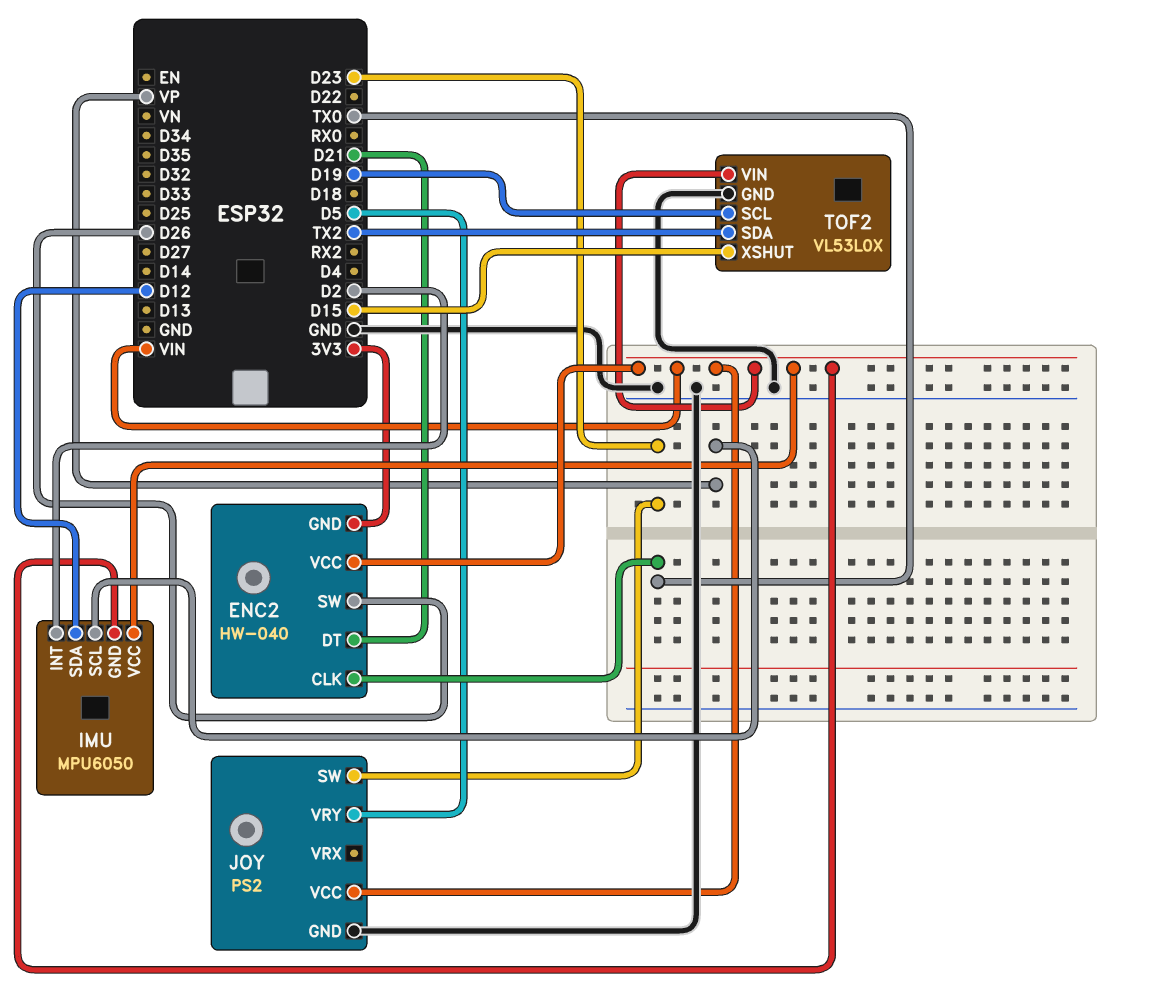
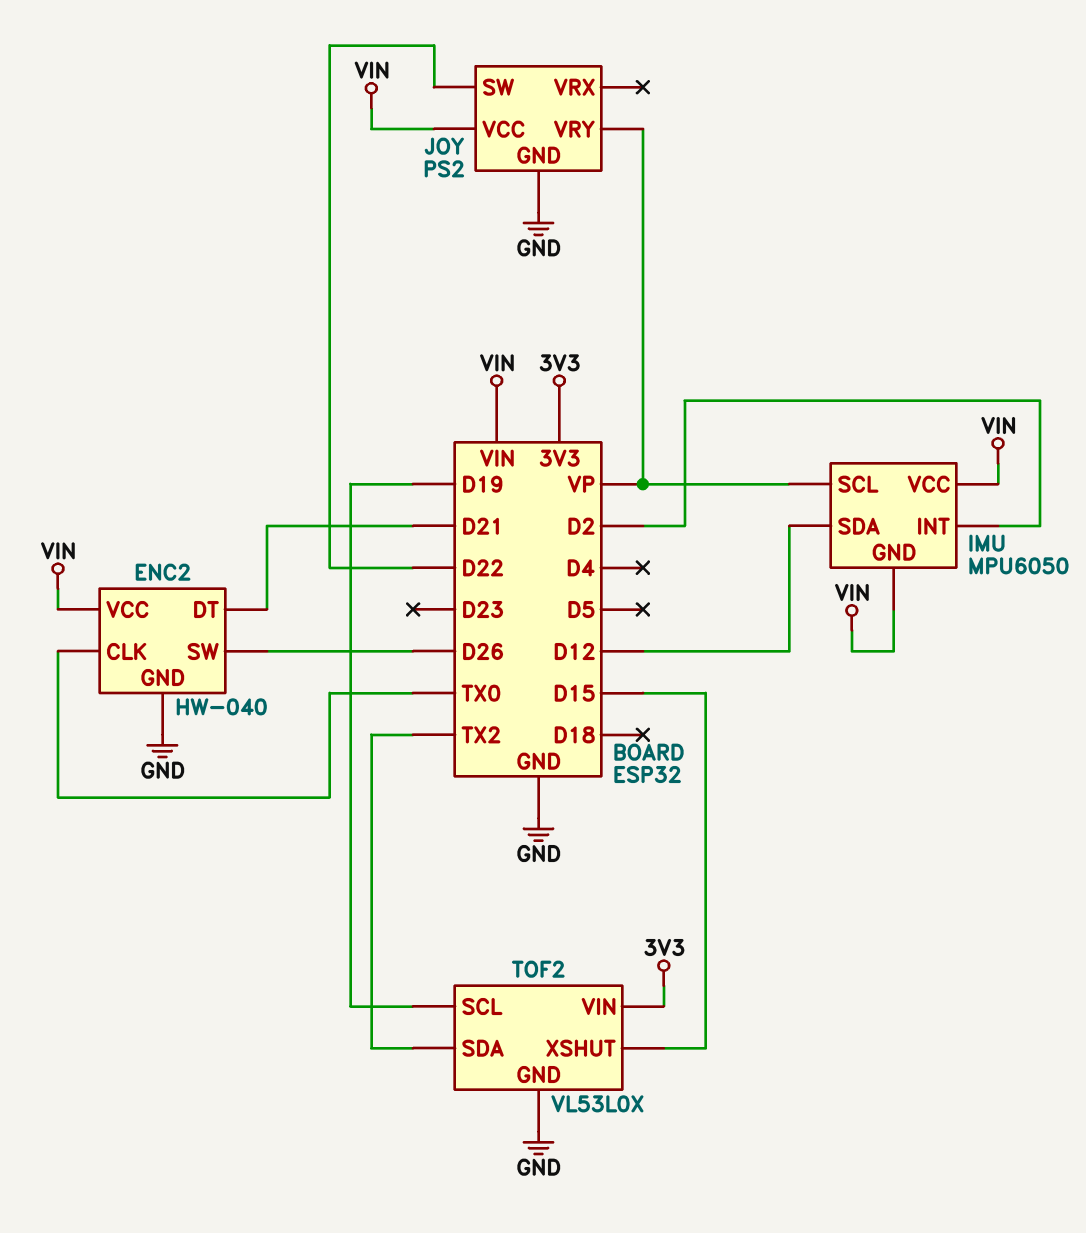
ENC2 pin GND: 3V3 -> GND
JOY pin SW: D23 -> D22
JOY pin VRY: D5 -> VP
TOF2 pin VIN: VIN -> 3V3

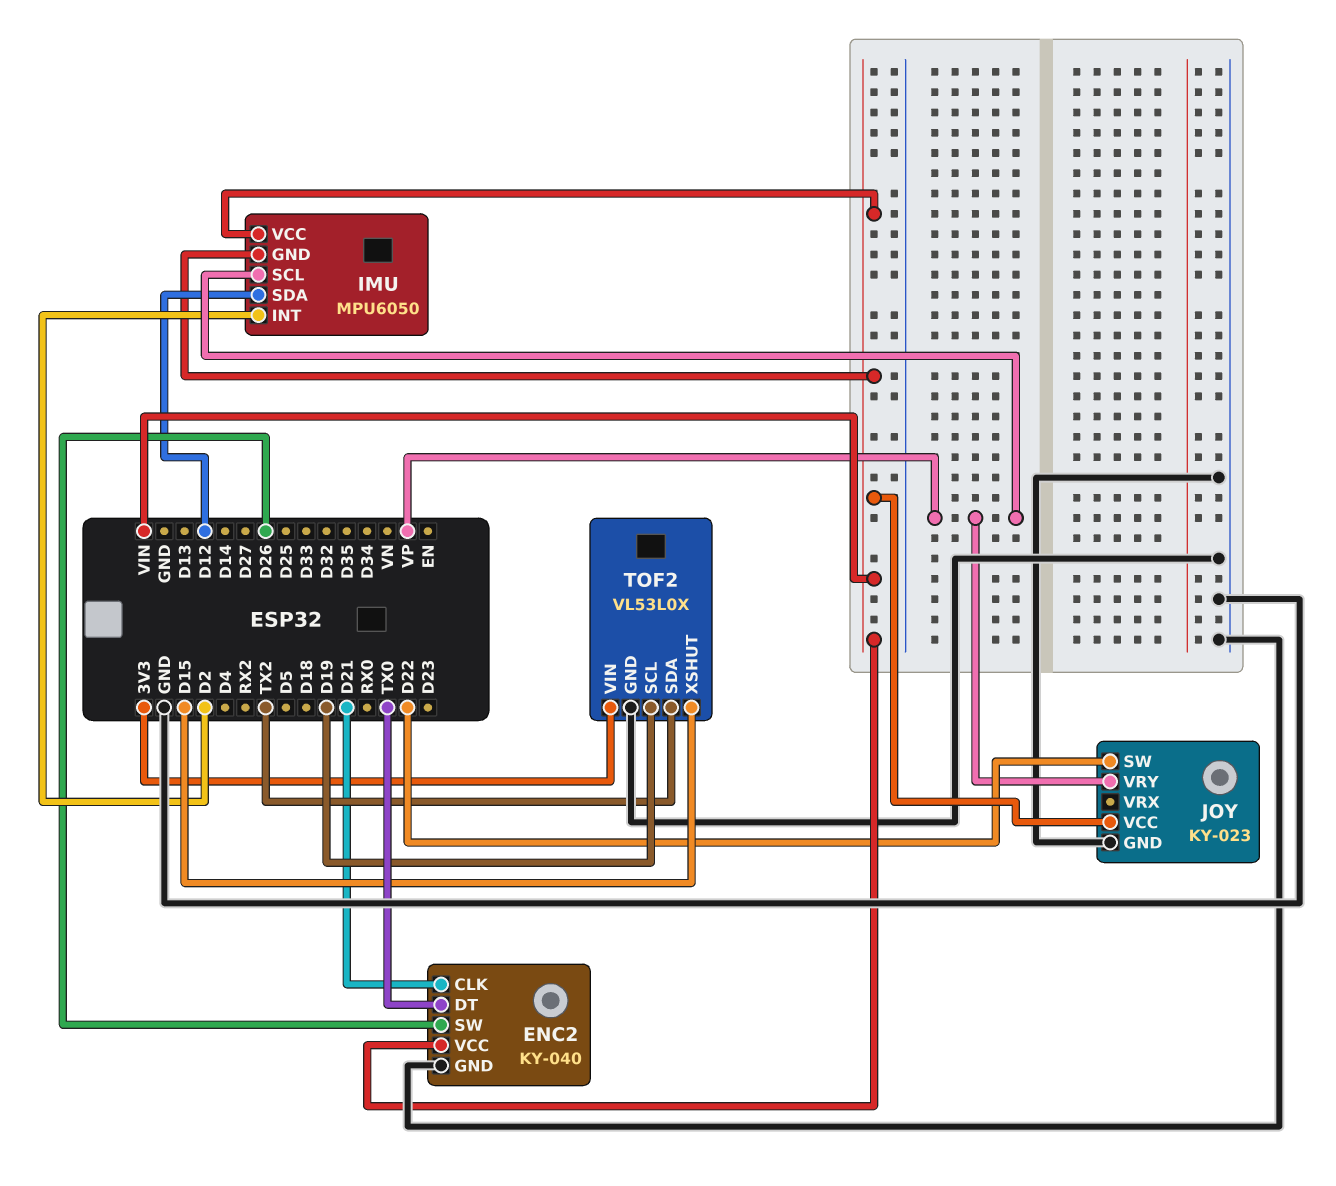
ENC2: HW-040 -> KY-040
ENC2 pin CLK: TX0 -> D21
ENC2 pin DT: D21 -> TX0
JOY: PS2 -> KY-023

